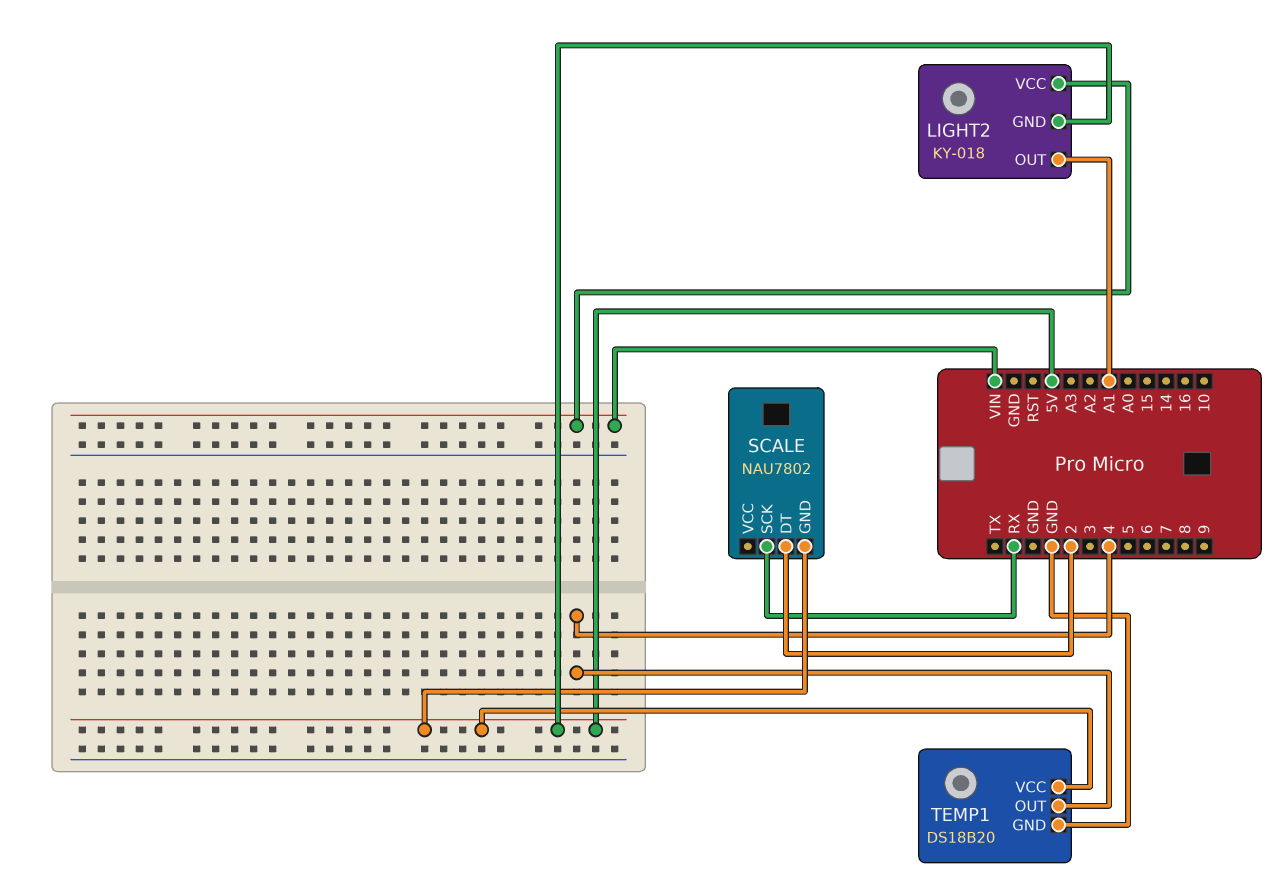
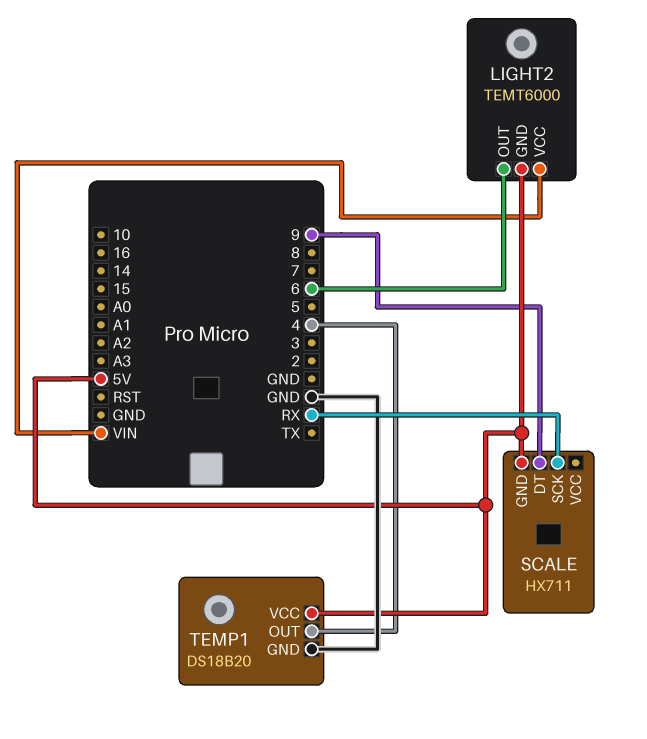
LIGHT2: KY-018 -> TEMT6000
LIGHT2 pin OUT: A1 -> 6
SCALE: NAU7802 -> HX711
SCALE pin DT: 2 -> 9

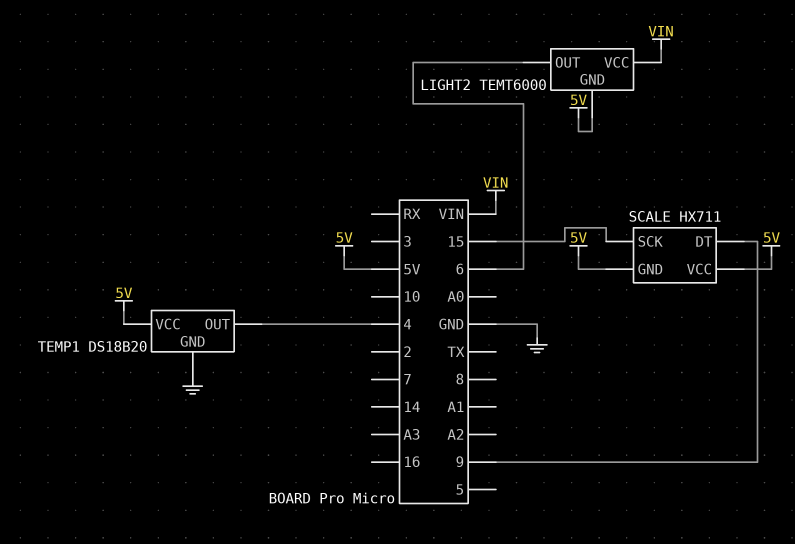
SCALE pin SCK: RX -> 15
SCALE pin VCC: none -> 5V

